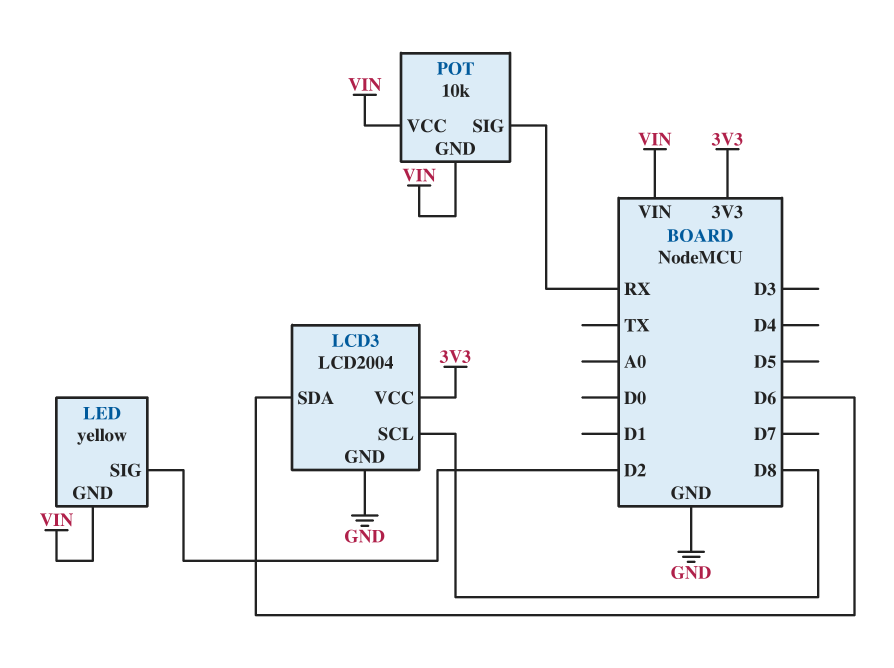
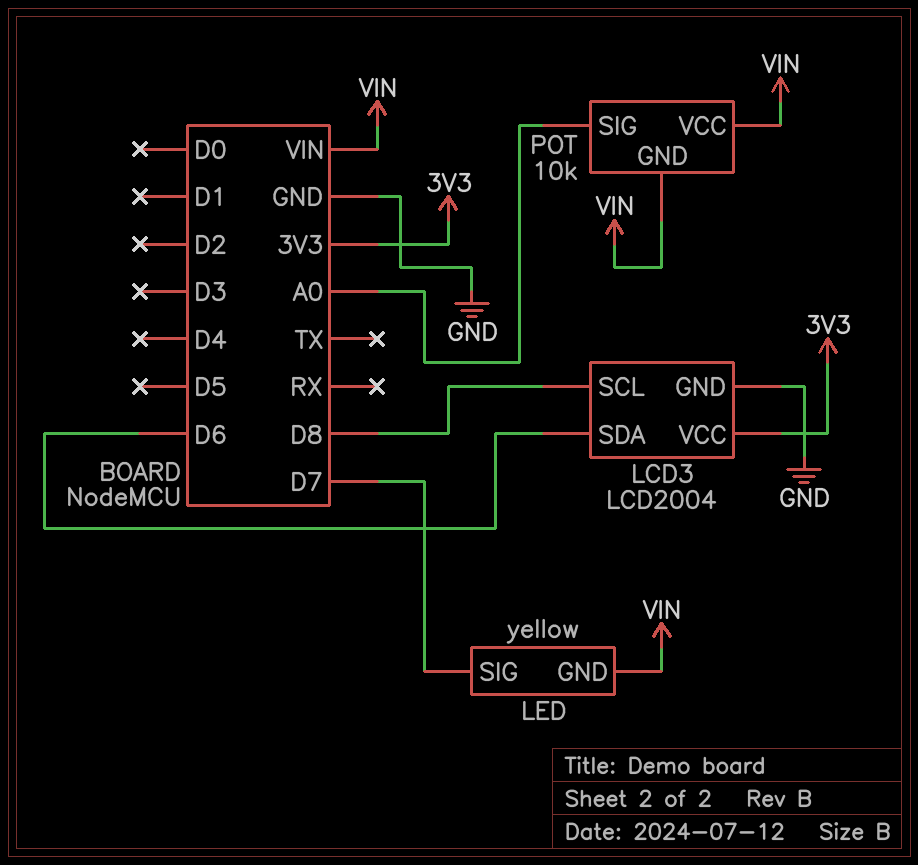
LED pin SIG: D2 -> D7
POT pin SIG: RX -> A0

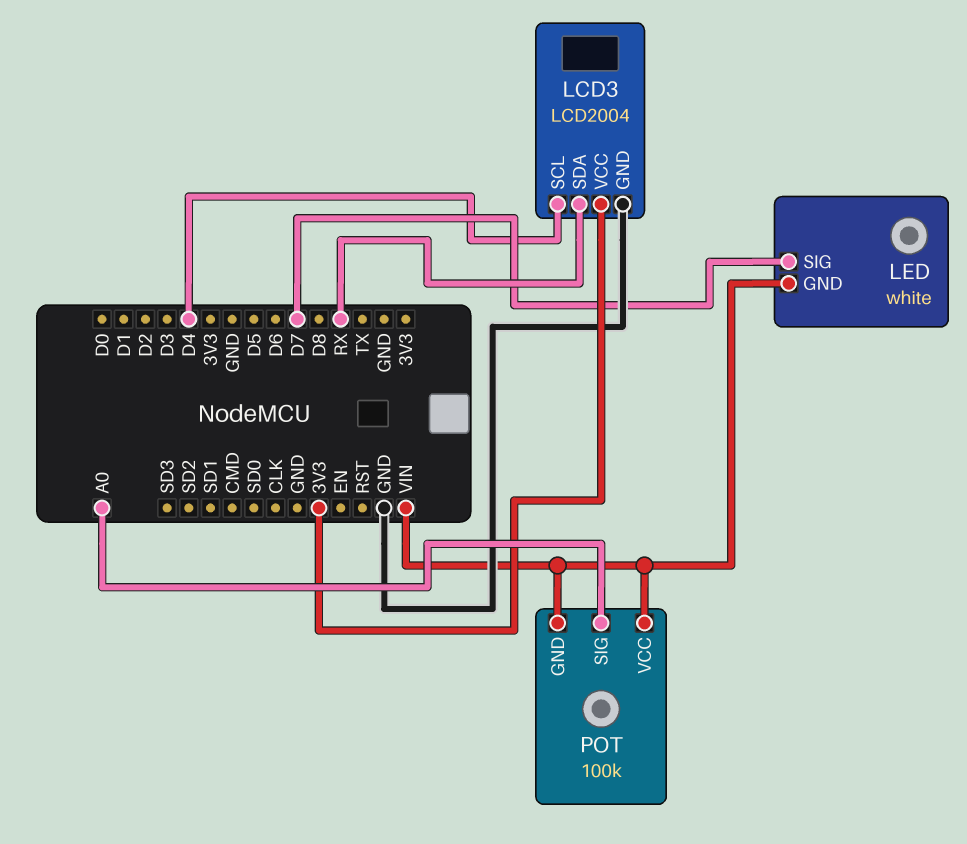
LCD3 pin SCL: D8 -> D4
LCD3 pin SDA: D6 -> RX
LED: yellow -> white
POT: 10k -> 100k

